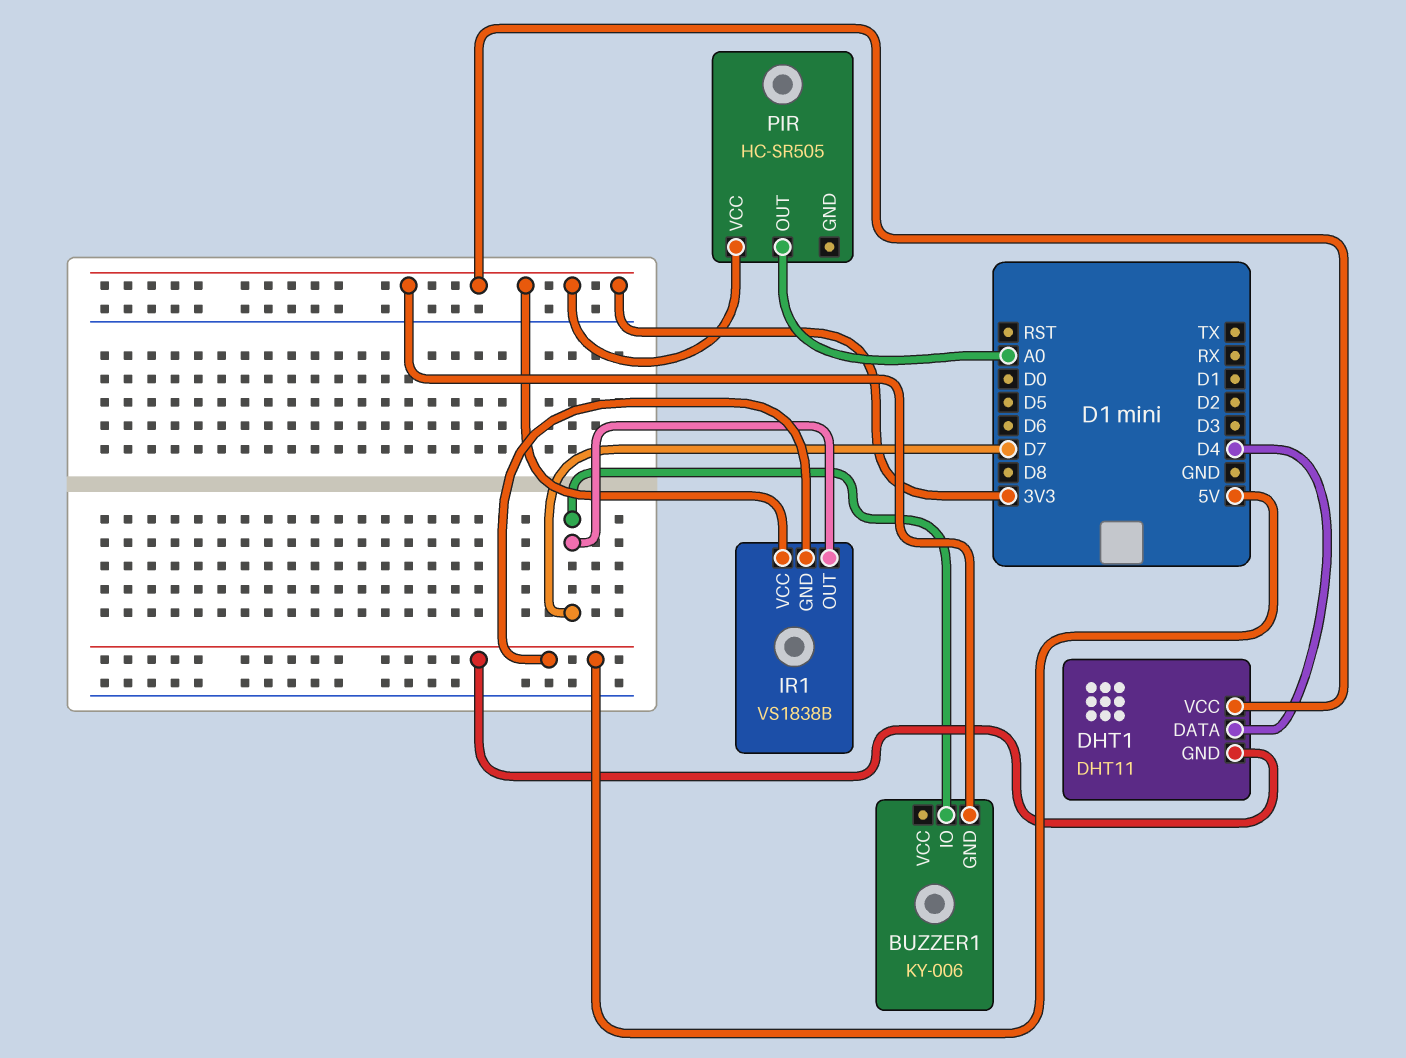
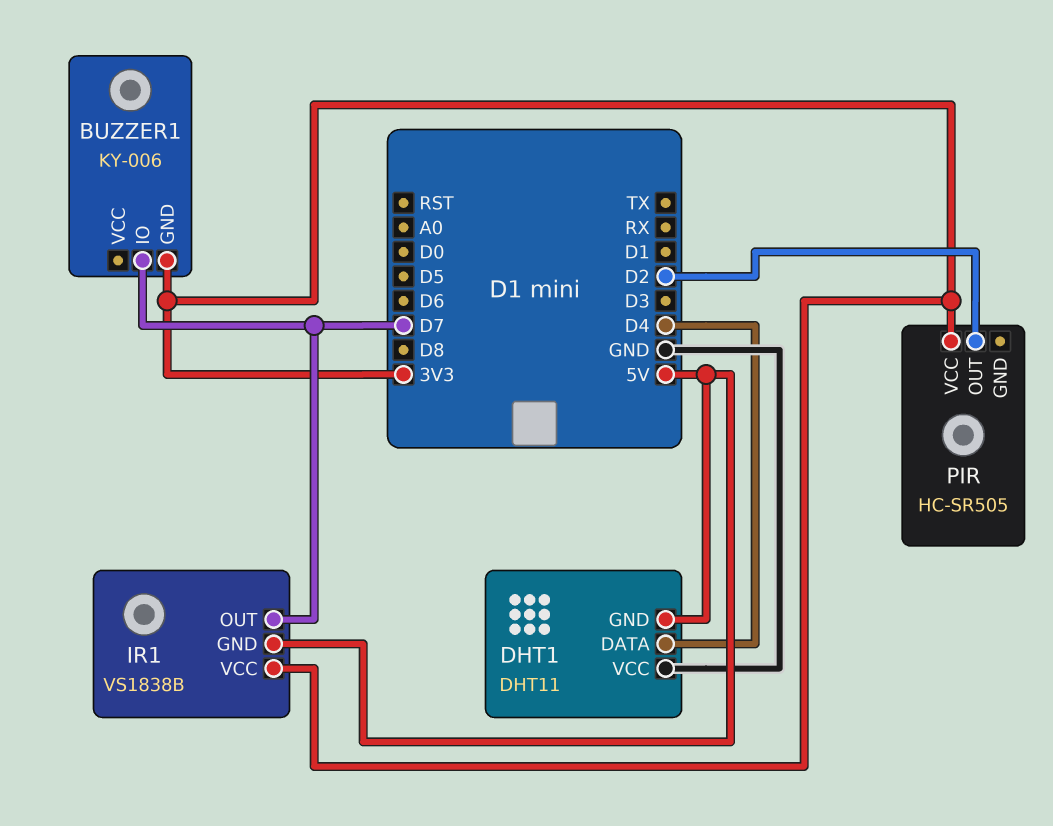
DHT1 pin VCC: 3V3 -> GND
PIR pin OUT: A0 -> D2

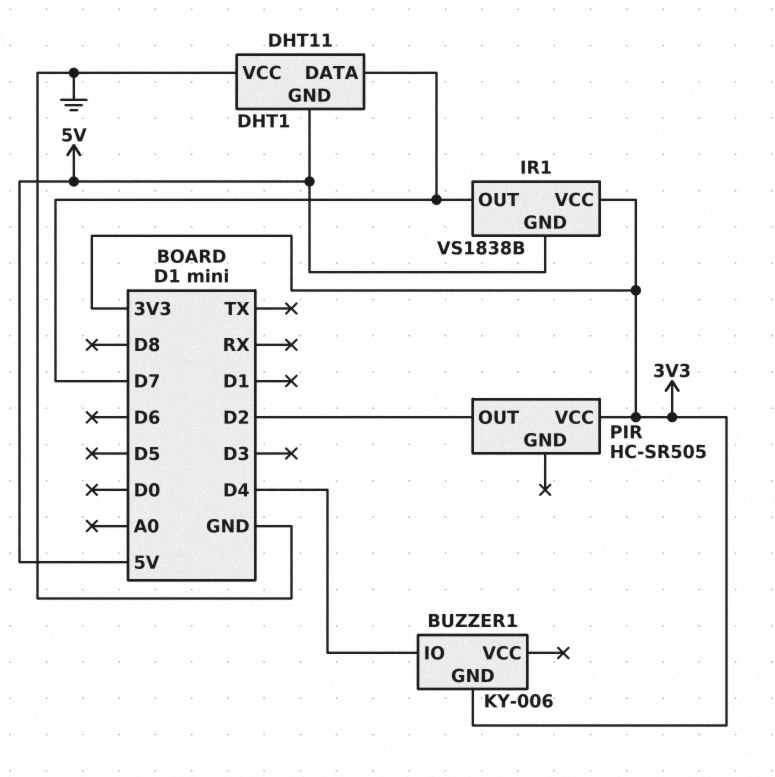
BUZZER1 pin IO: D7 -> D4
DHT1 pin DATA: D4 -> D7

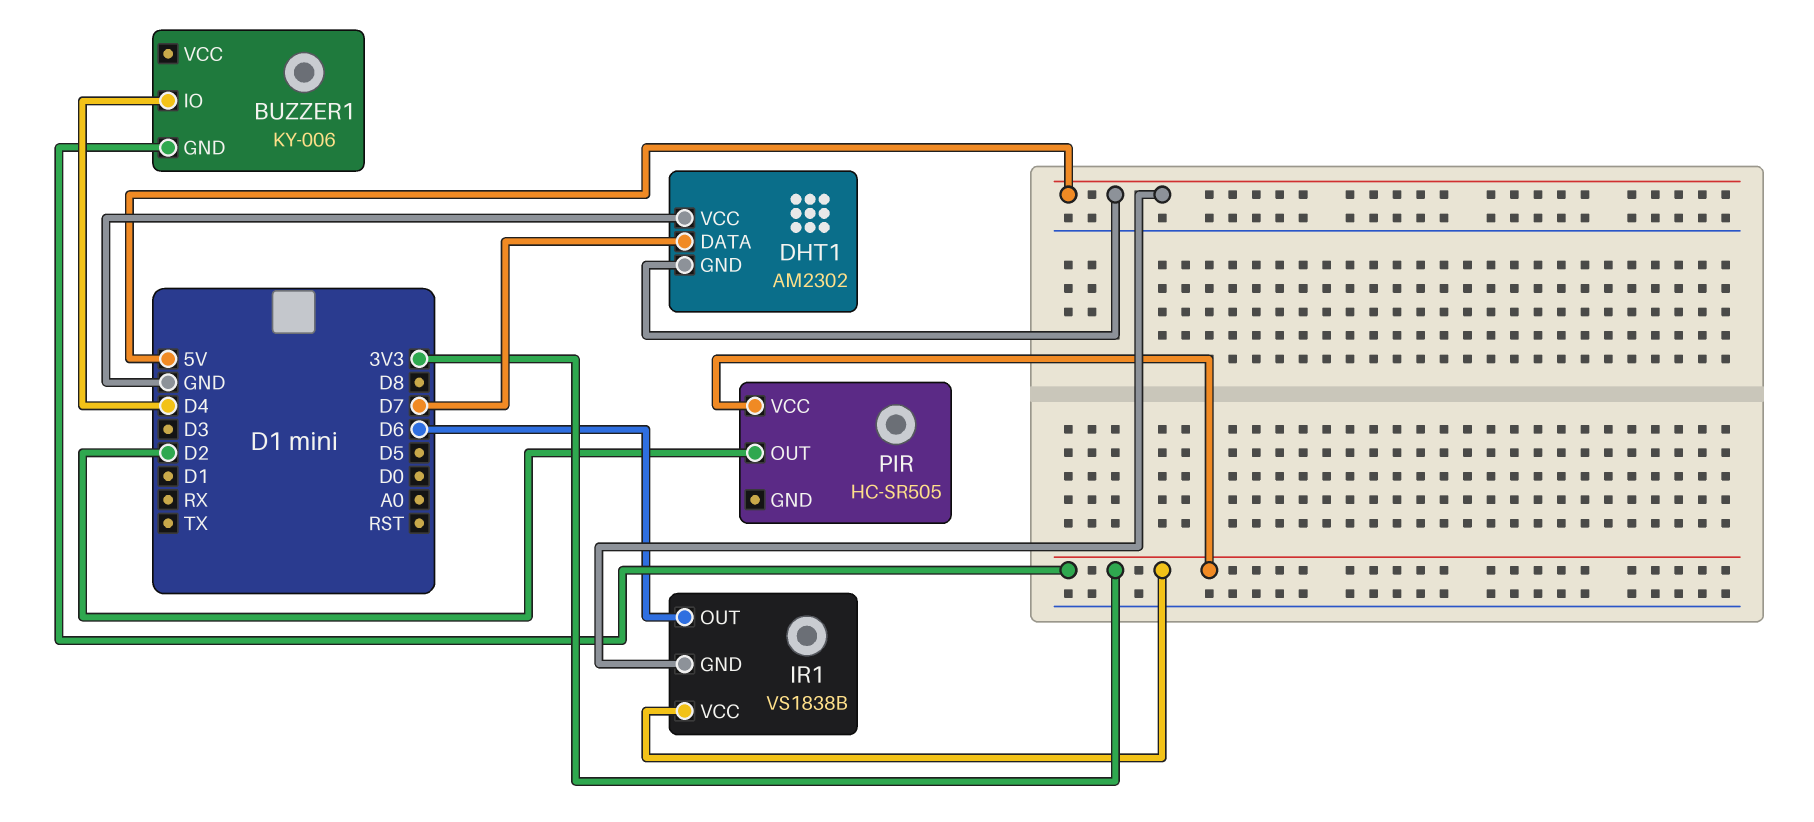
DHT1: DHT11 -> AM2302
IR1 pin OUT: D7 -> D6

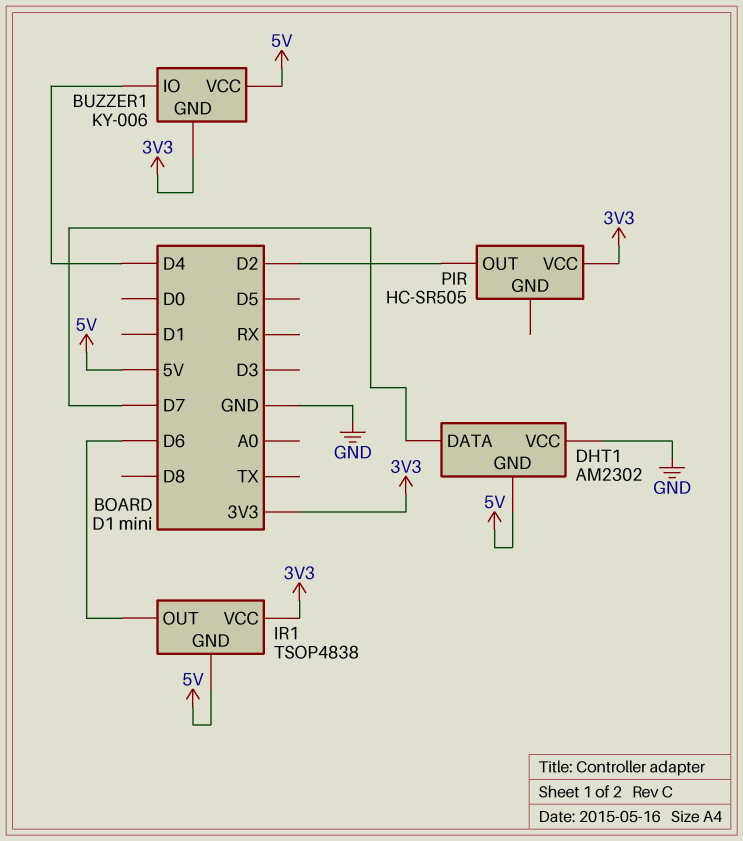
BUZZER1 pin VCC: none -> 5V
IR1: VS1838B -> TSOP4838

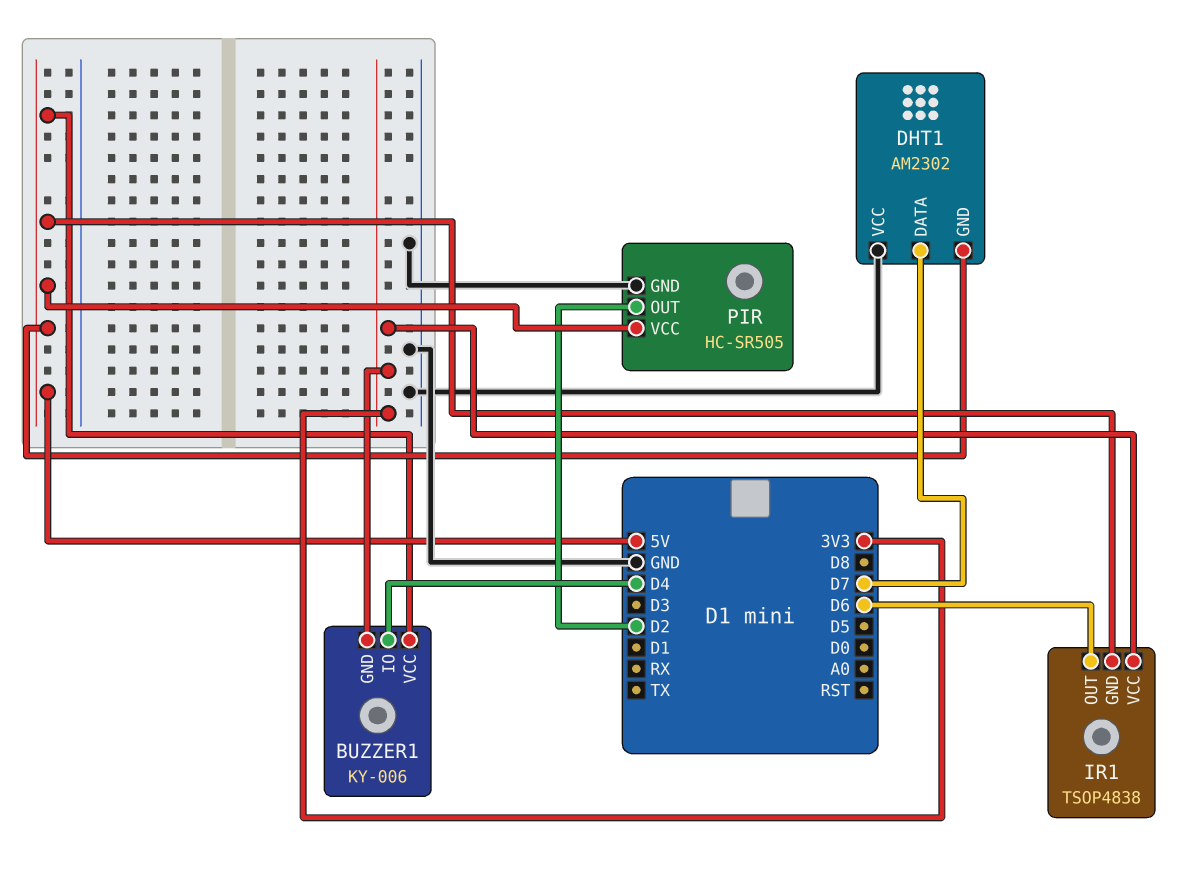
PIR pin GND: none -> GND
PIR pin VCC: 3V3 -> 5V

